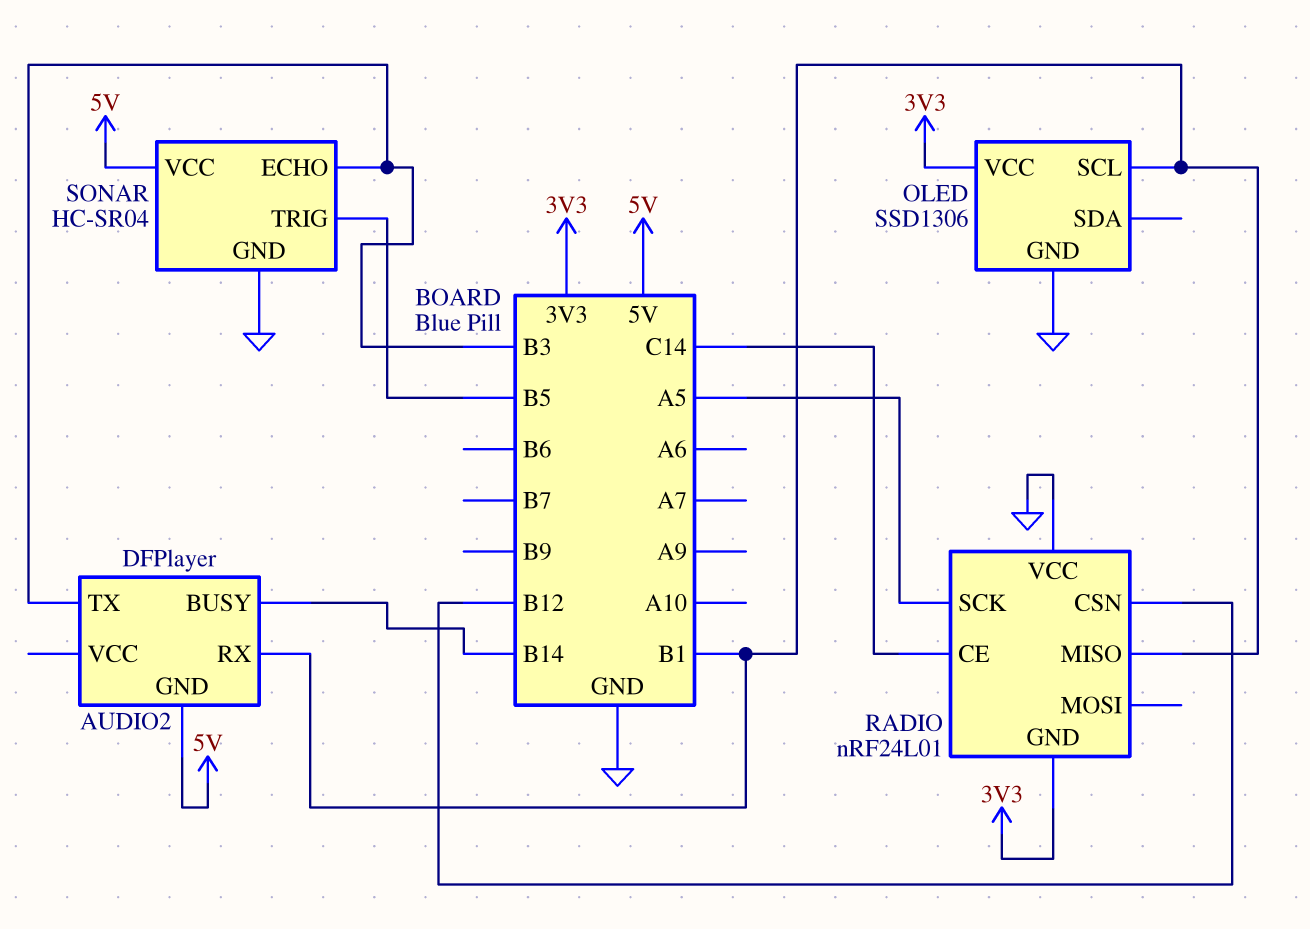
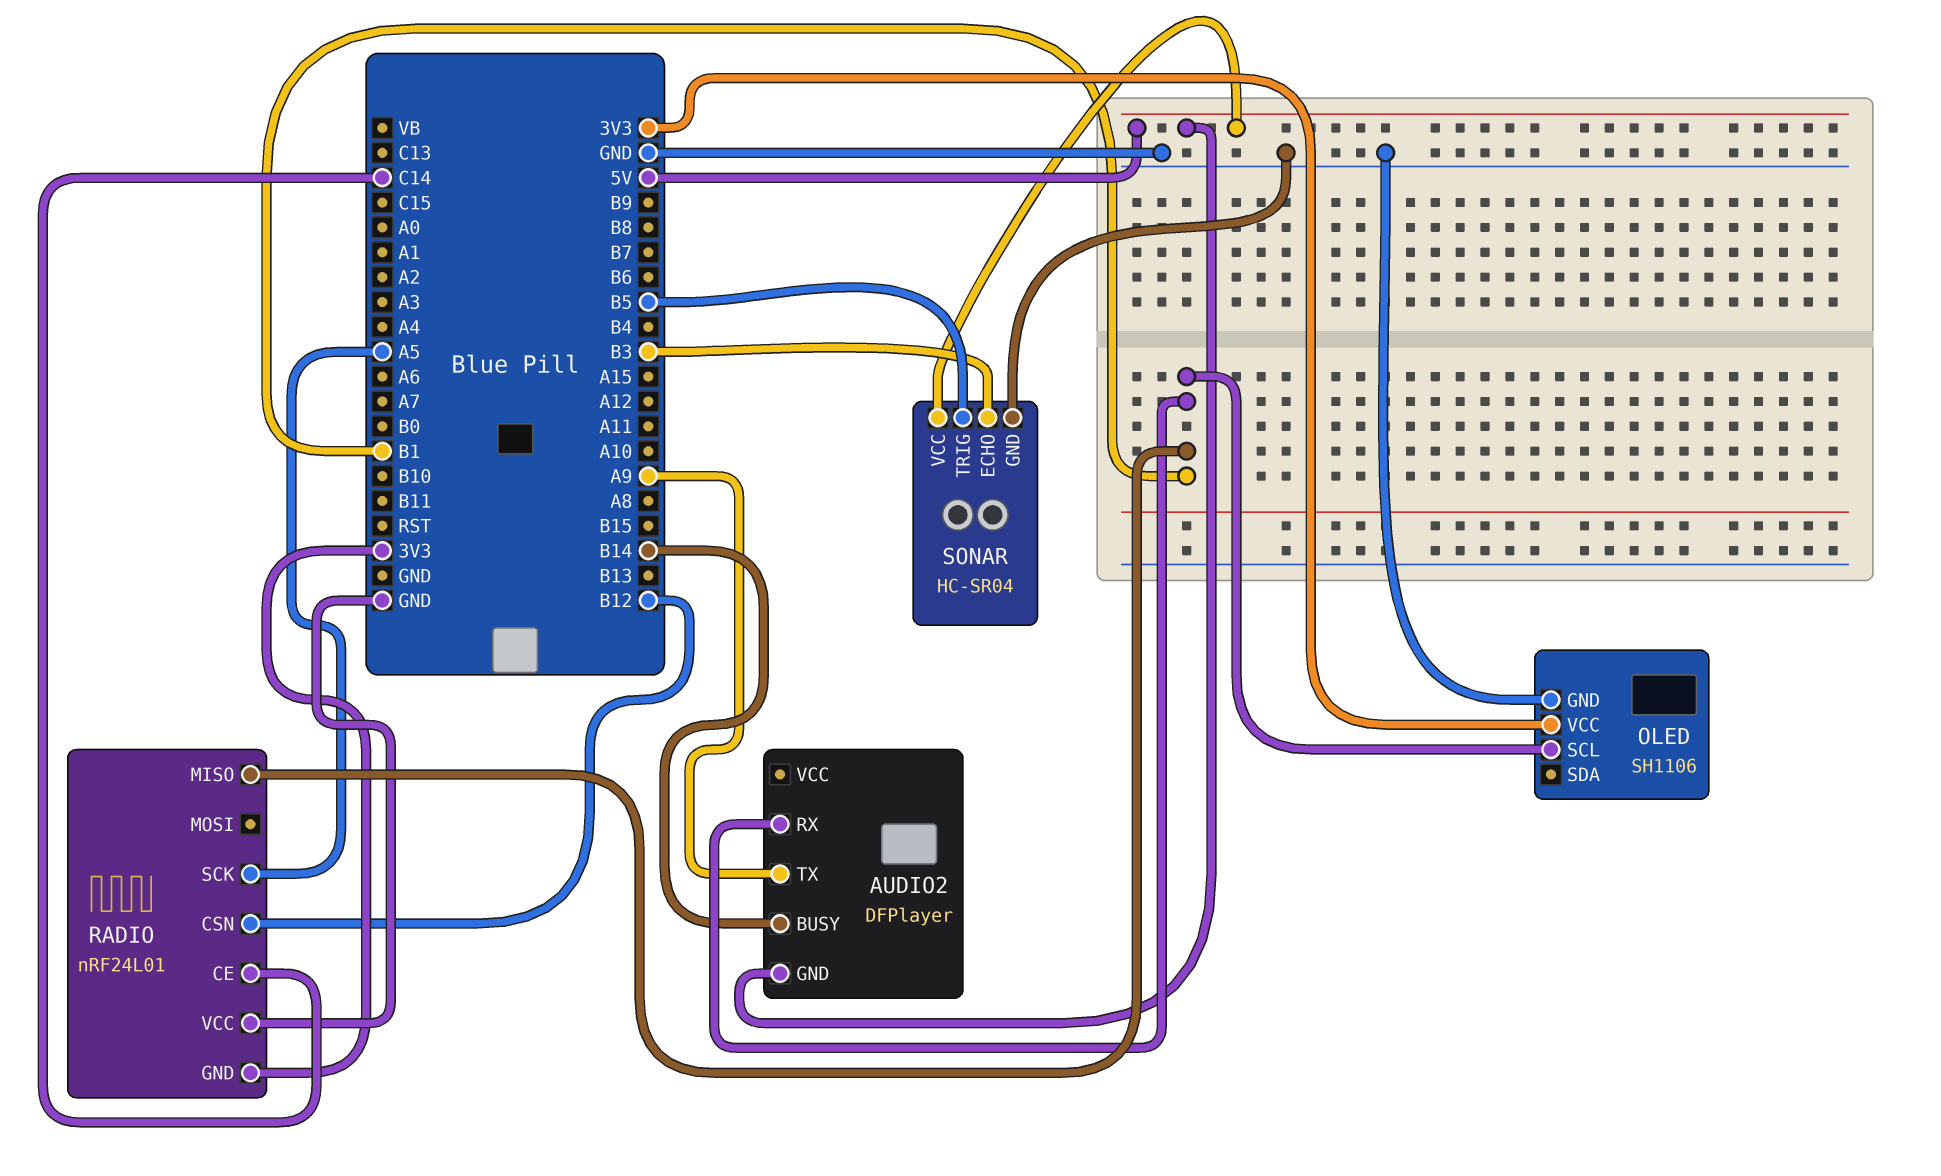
AUDIO2 pin TX: B3 -> A9
OLED: SSD1306 -> SH1106

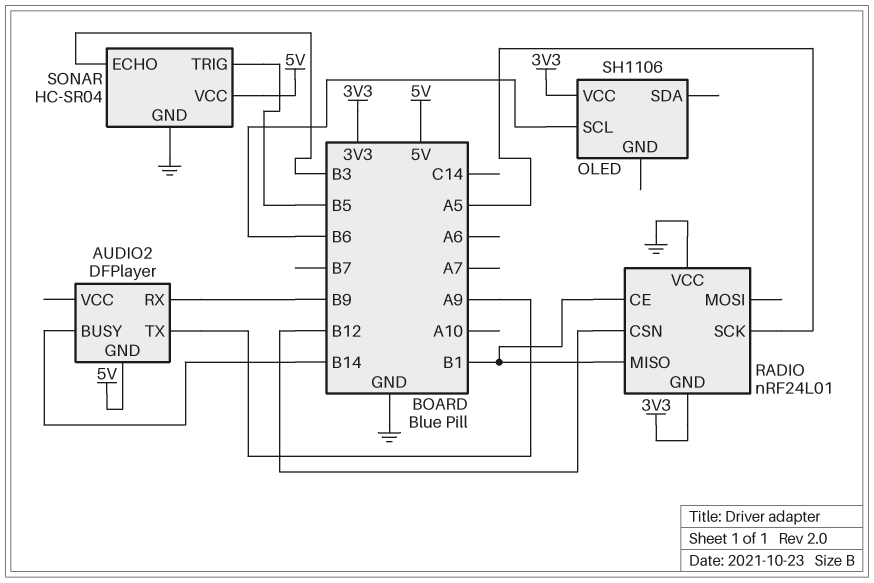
AUDIO2 pin RX: B1 -> B9
OLED pin GND: GND -> none
OLED pin SCL: B1 -> B6
RADIO pin CE: C14 -> B1

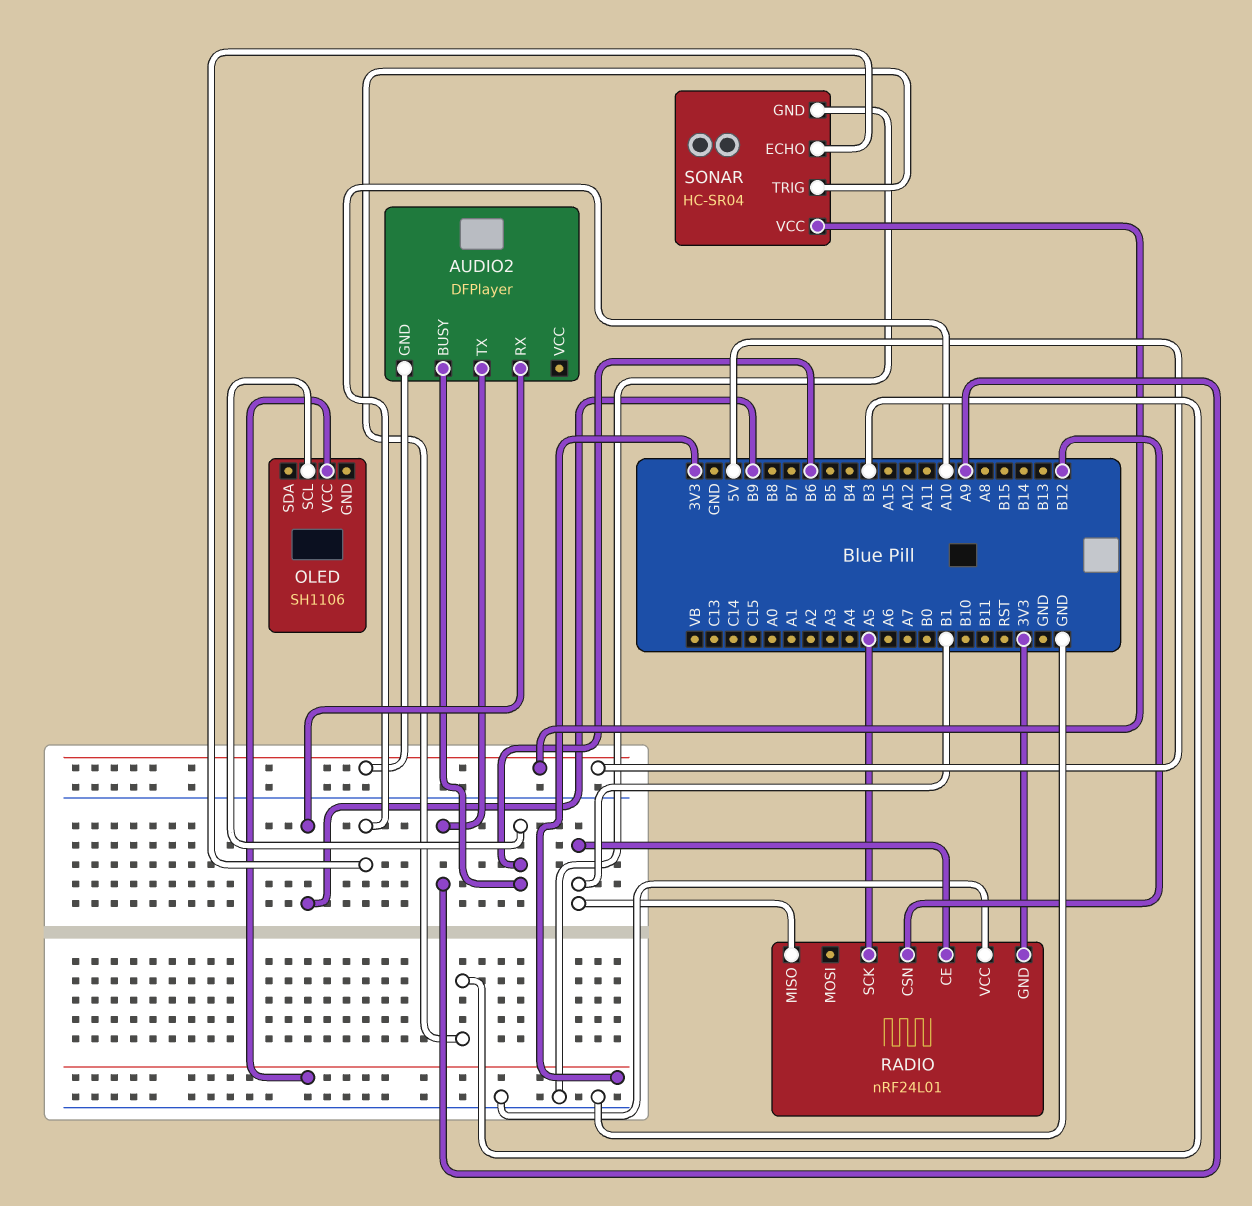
AUDIO2 pin BUSY: B14 -> B6
SONAR pin ECHO: B3 -> A10
SONAR pin TRIG: B5 -> B3

